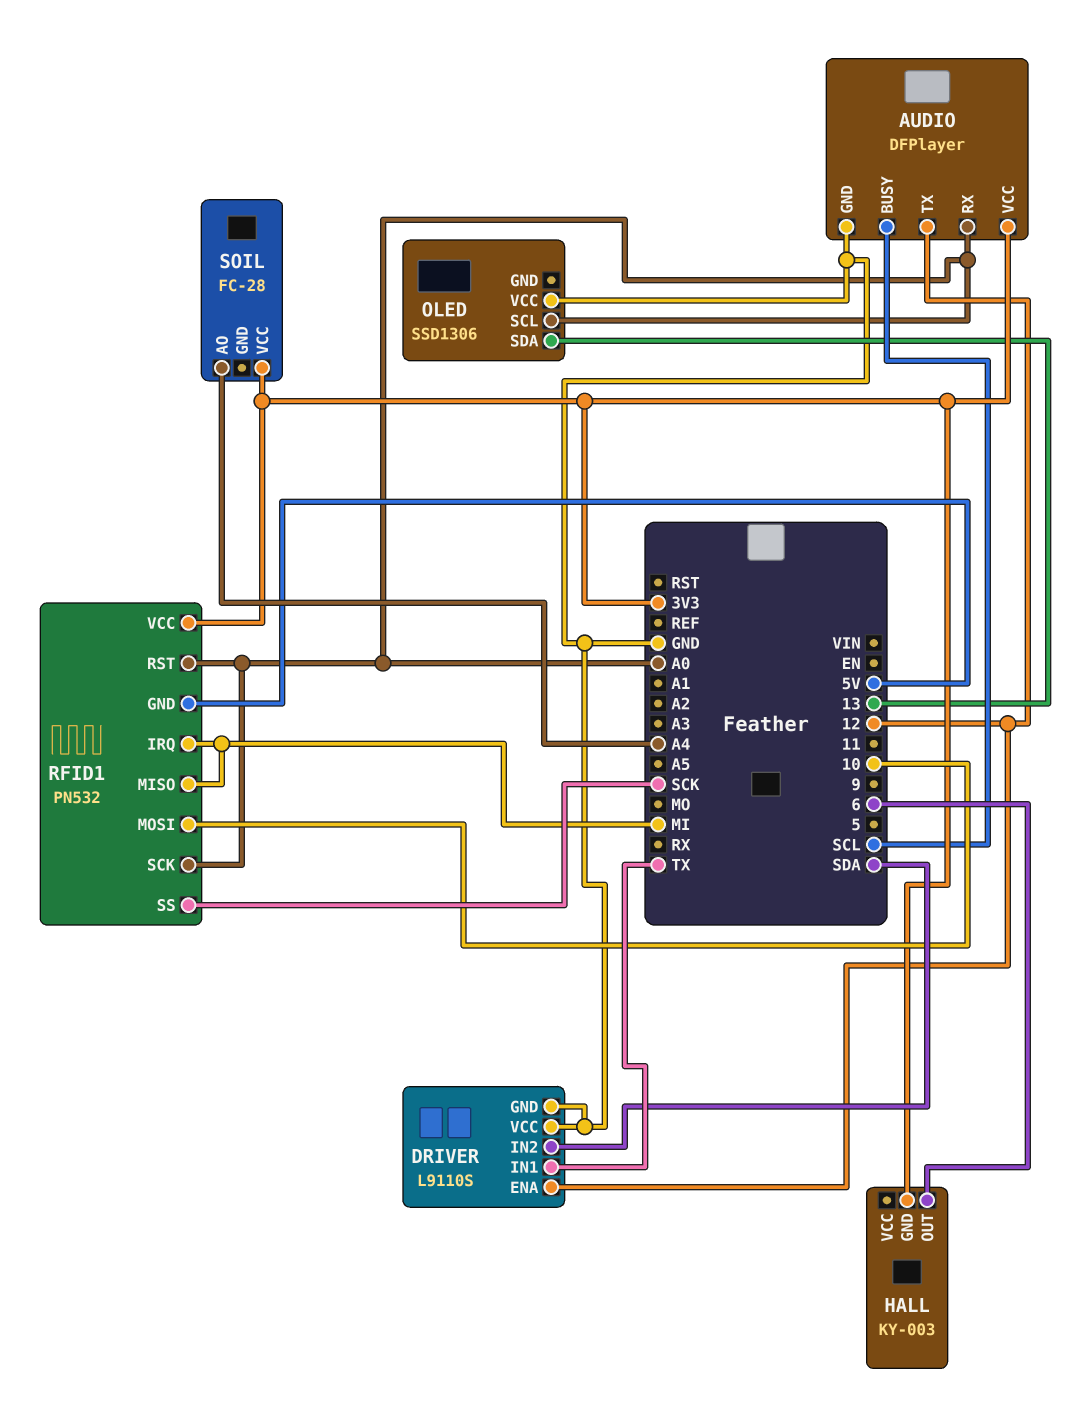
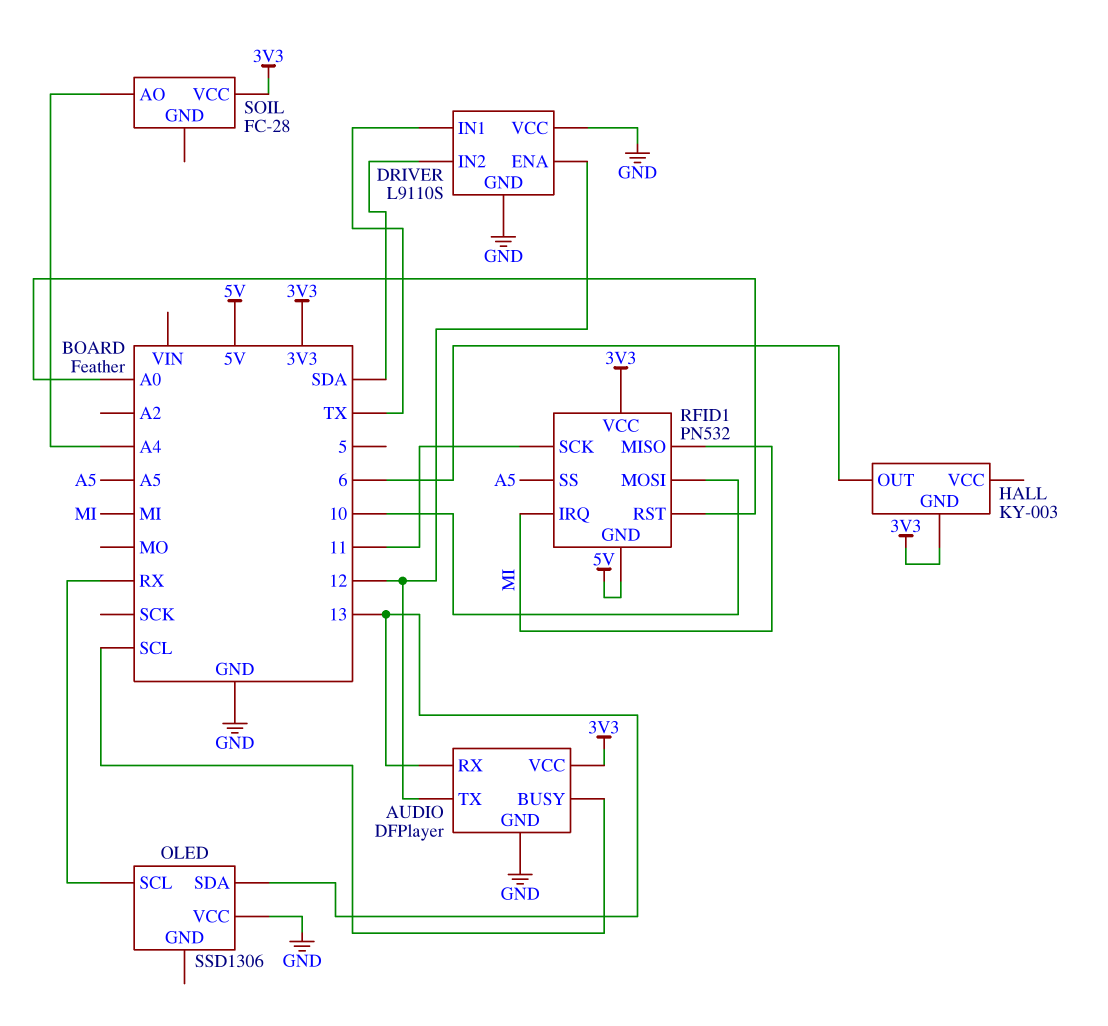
AUDIO pin RX: A0 -> 13
OLED pin SCL: A0 -> RX
RFID1 pin SCK: A0 -> 11
RFID1 pin SS: SCK -> A5

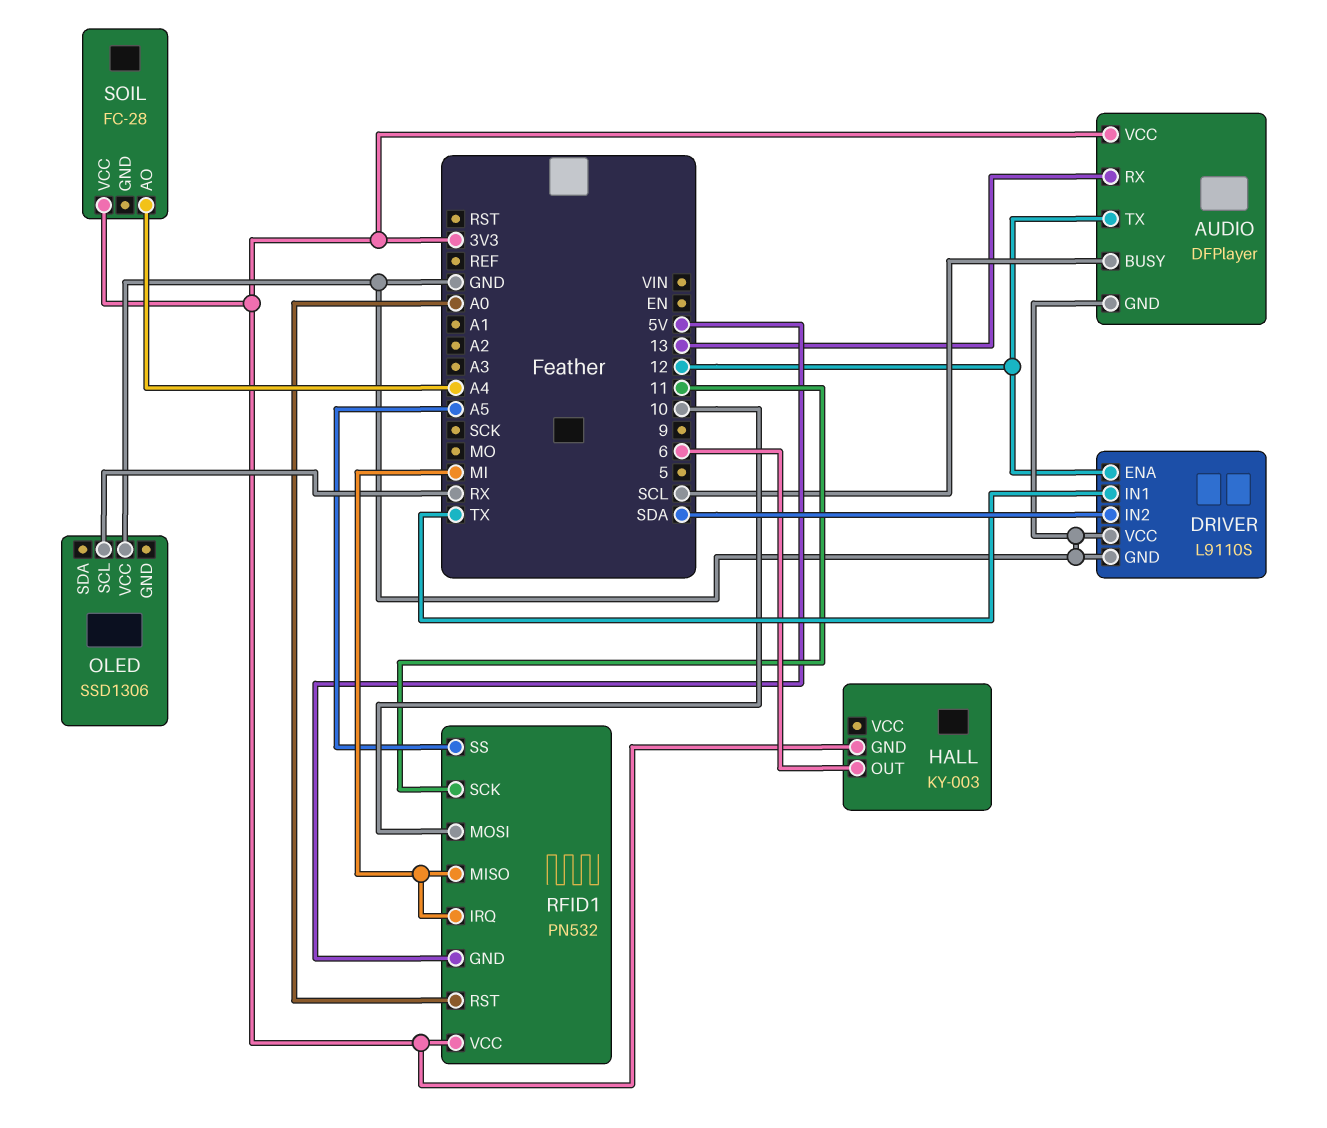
OLED pin SDA: 13 -> none

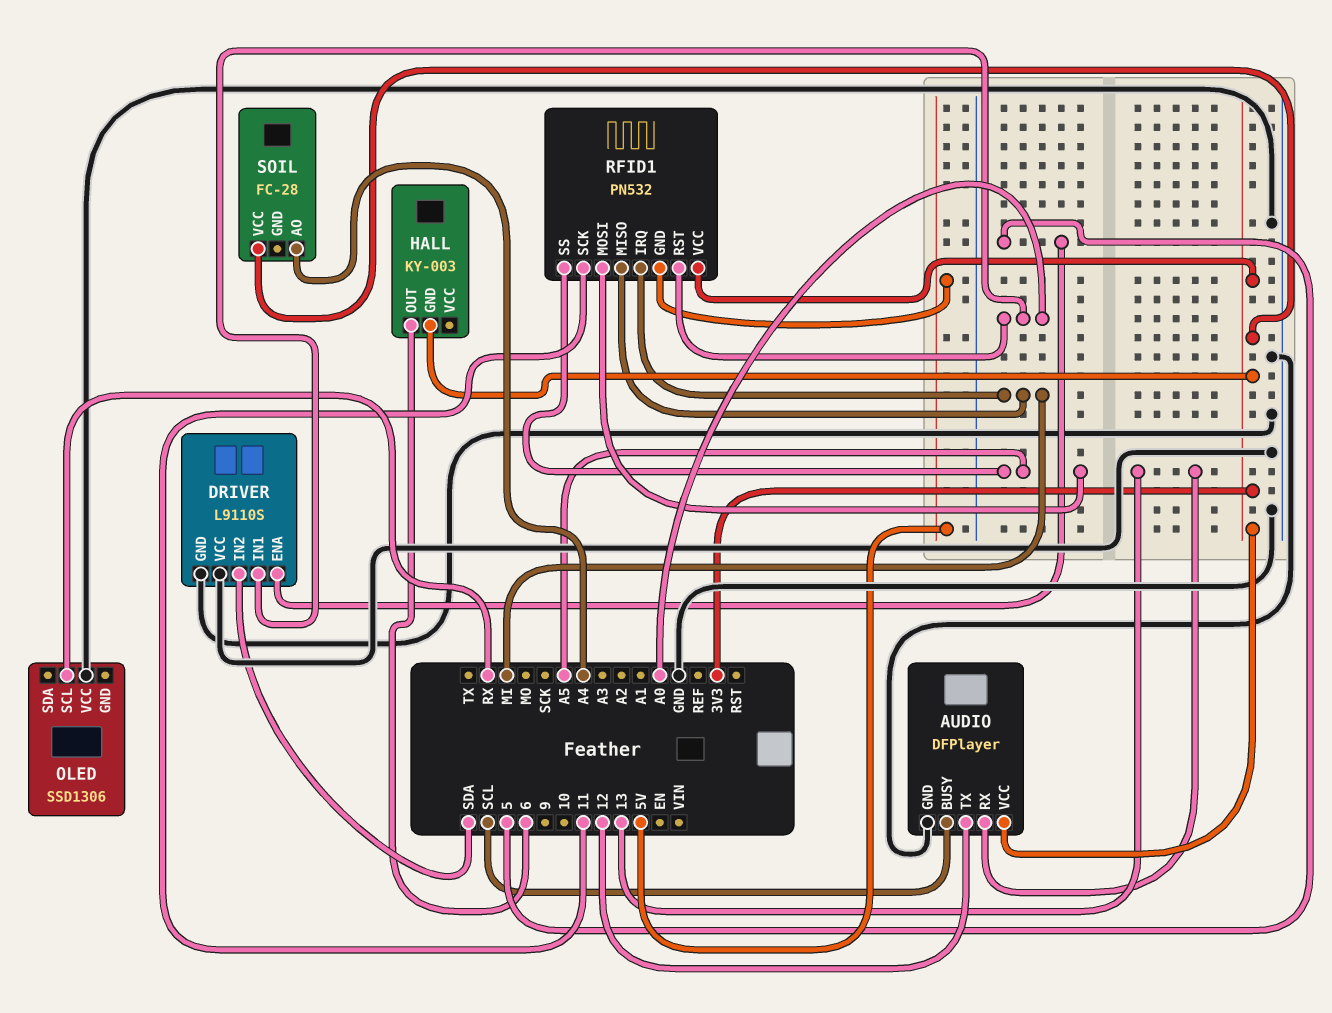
DRIVER pin ENA: 12 -> 5
DRIVER pin IN1: TX -> A0
RFID1 pin MOSI: 10 -> A5

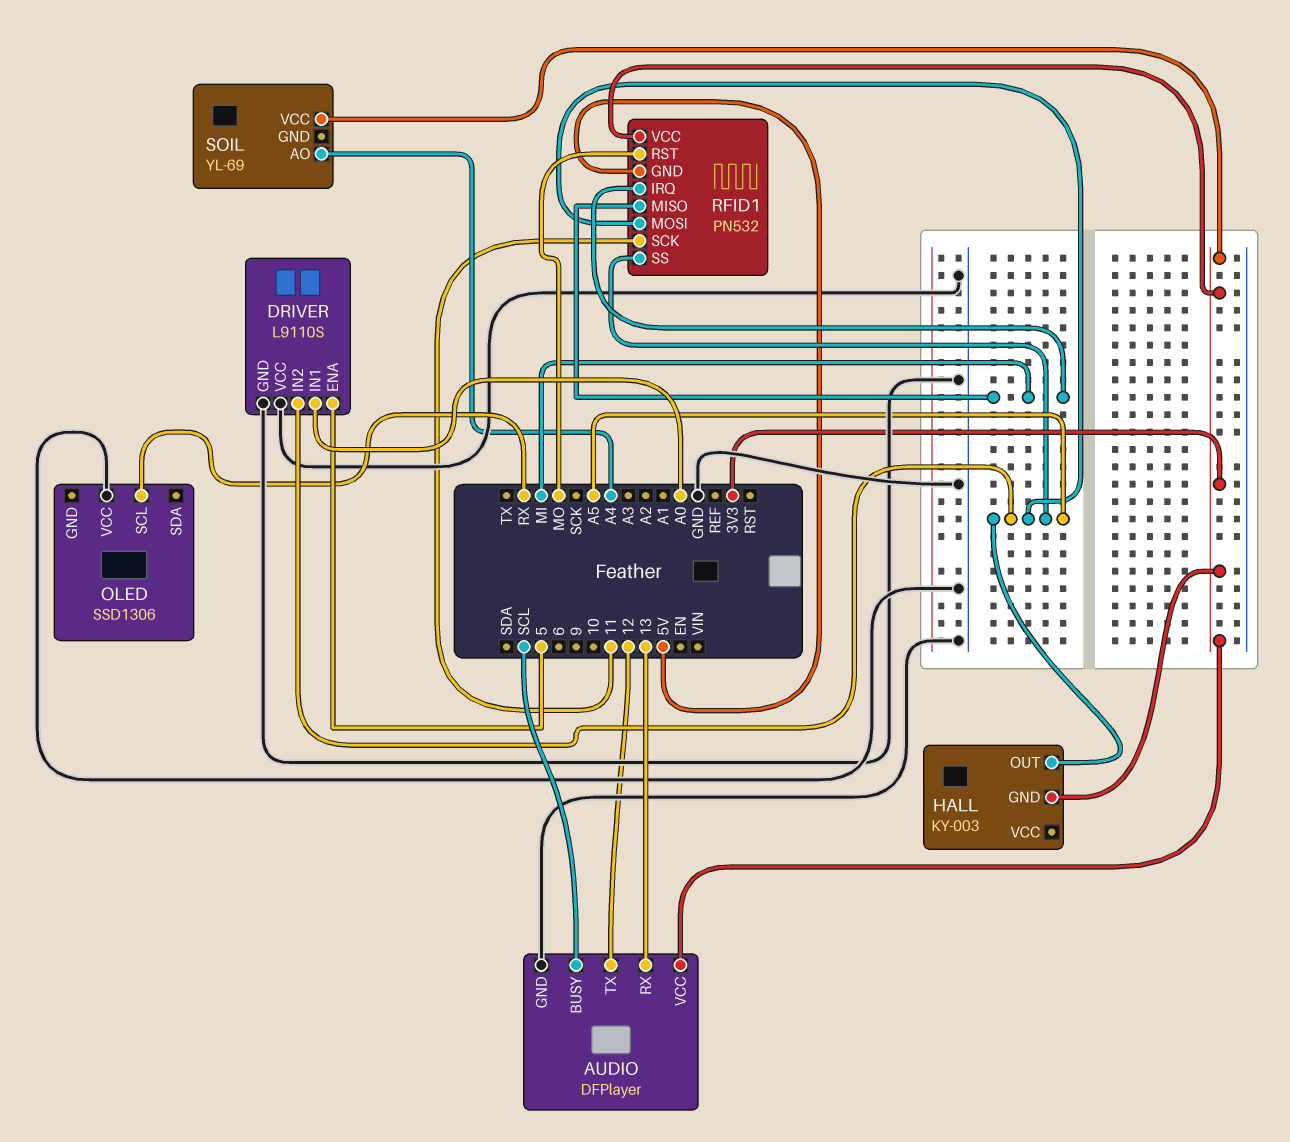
DRIVER pin IN2: SDA -> A5
HALL pin OUT: 6 -> A5
RFID1 pin RST: A0 -> MO
SOIL: FC-28 -> YL-69

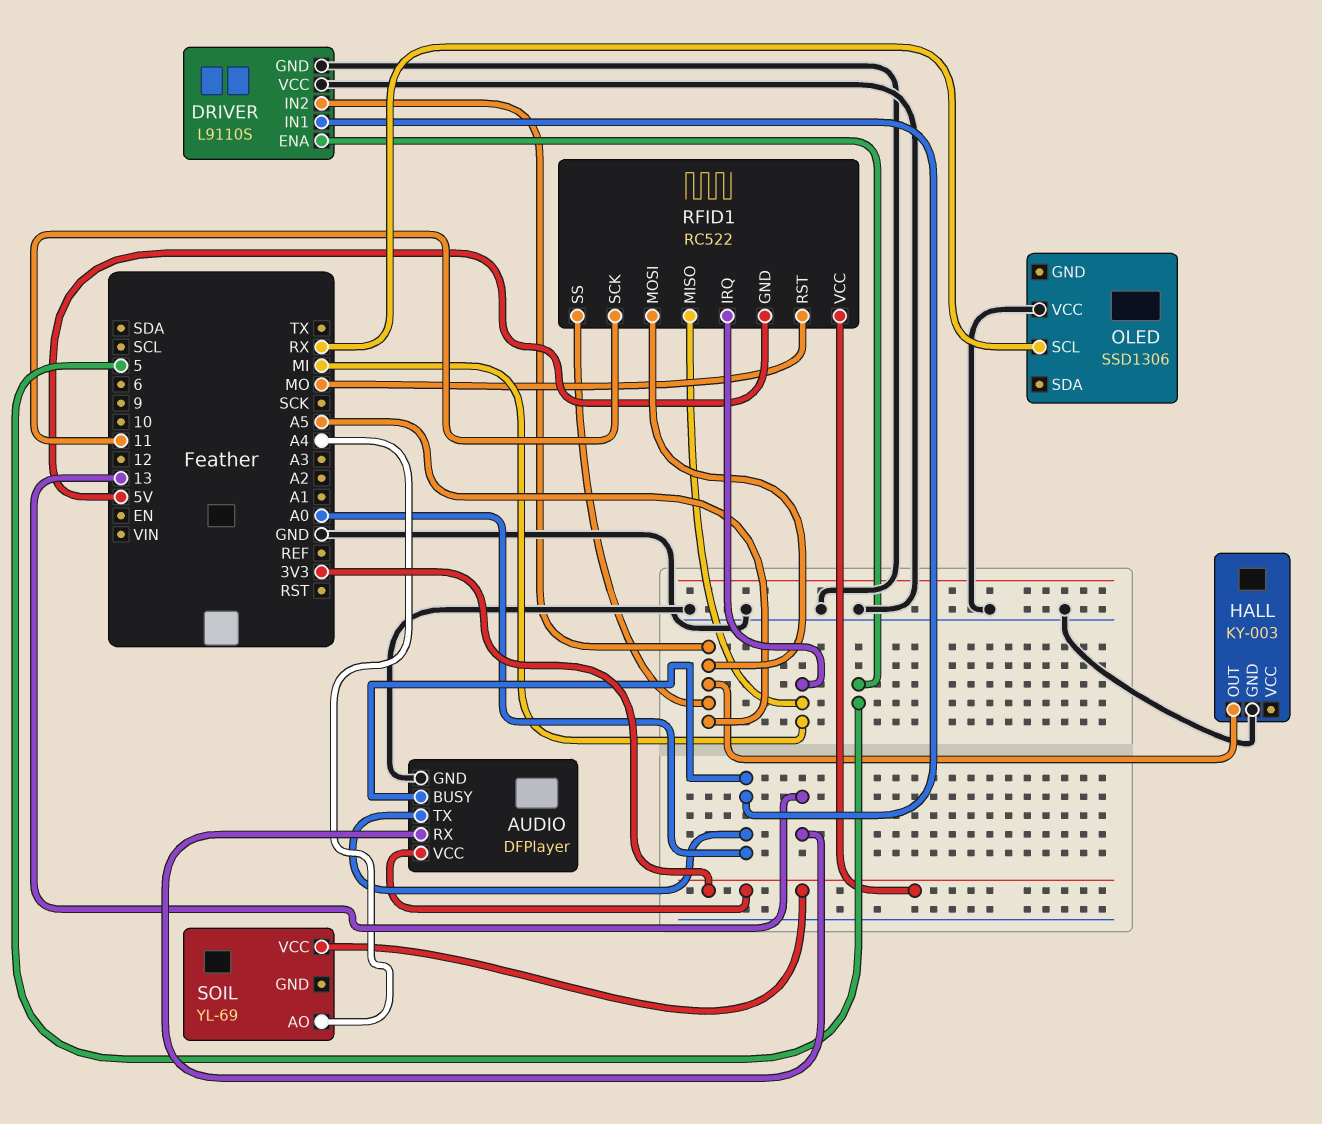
AUDIO pin BUSY: SCL -> A0
AUDIO pin TX: 12 -> A0
HALL pin GND: 3V3 -> GND
RFID1: PN532 -> RC522

